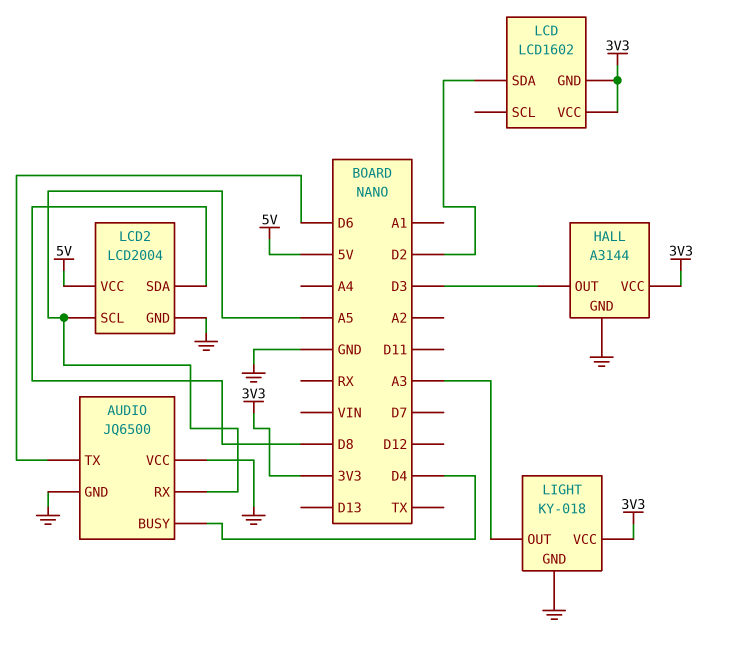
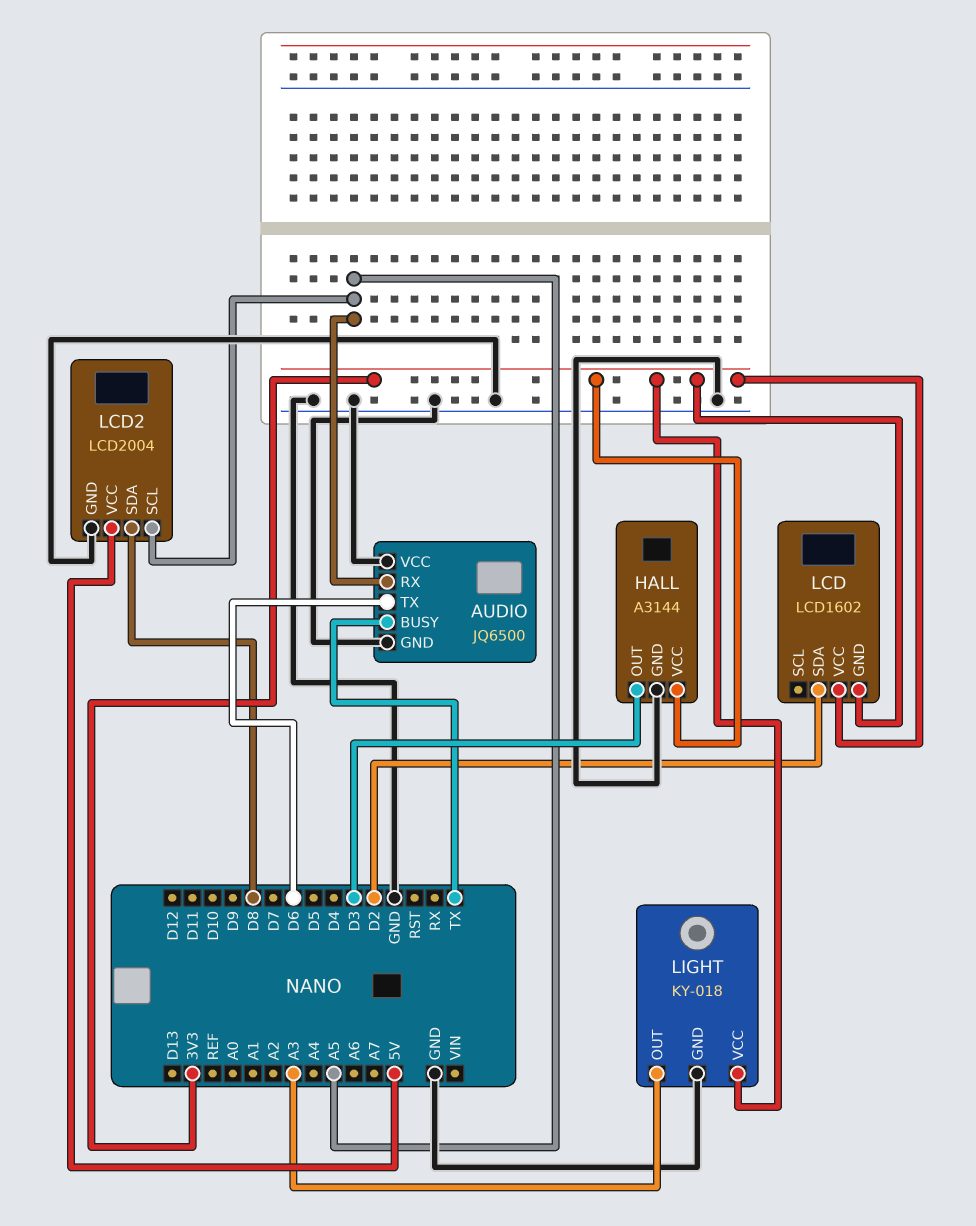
AUDIO pin BUSY: D4 -> TX

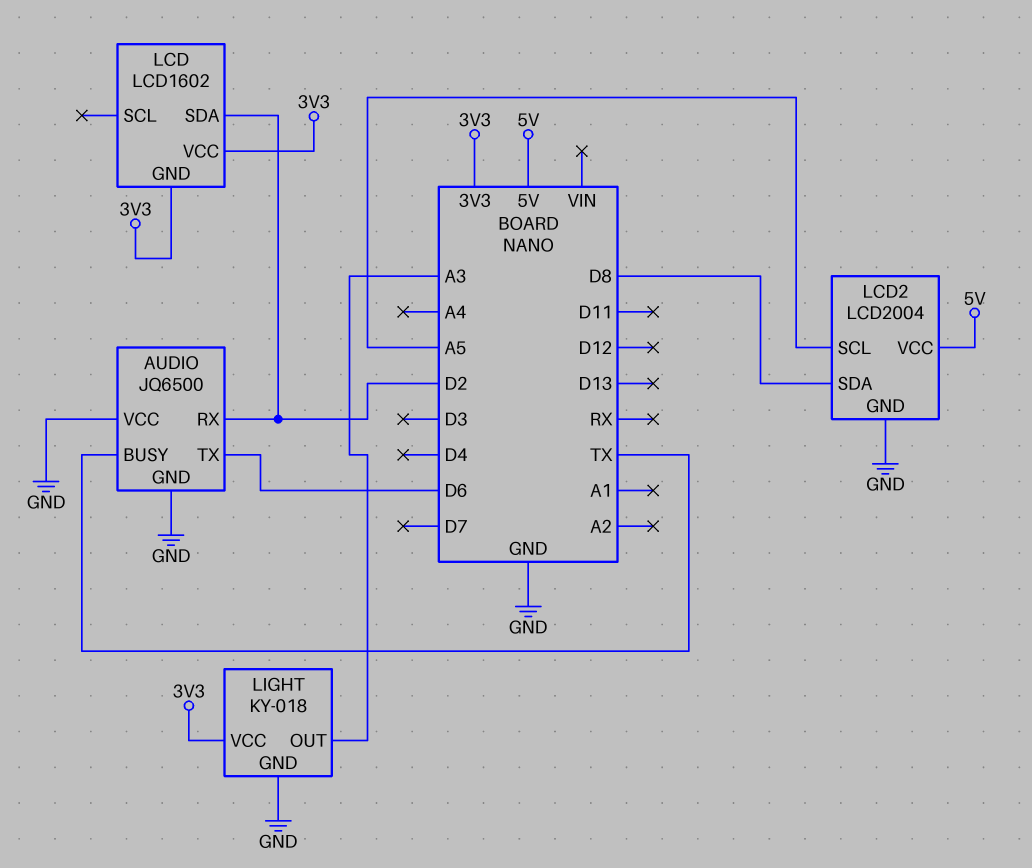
AUDIO pin RX: A5 -> D2
HALL: A3144 -> none
HALL pin GND: GND -> none
HALL pin OUT: D3 -> none
HALL pin VCC: 3V3 -> none

